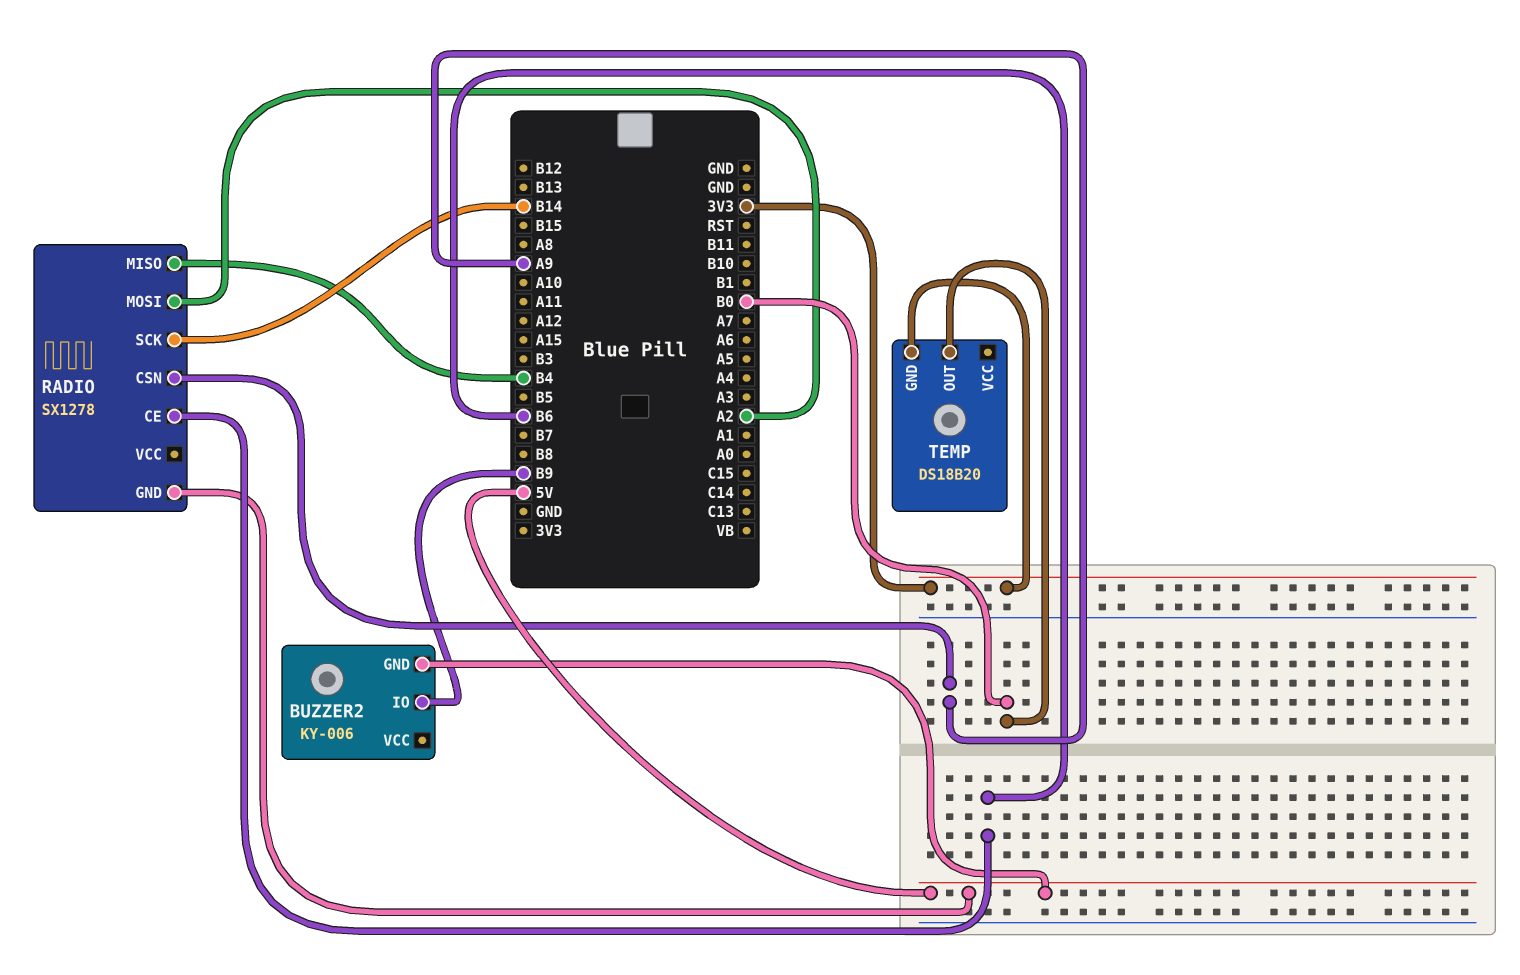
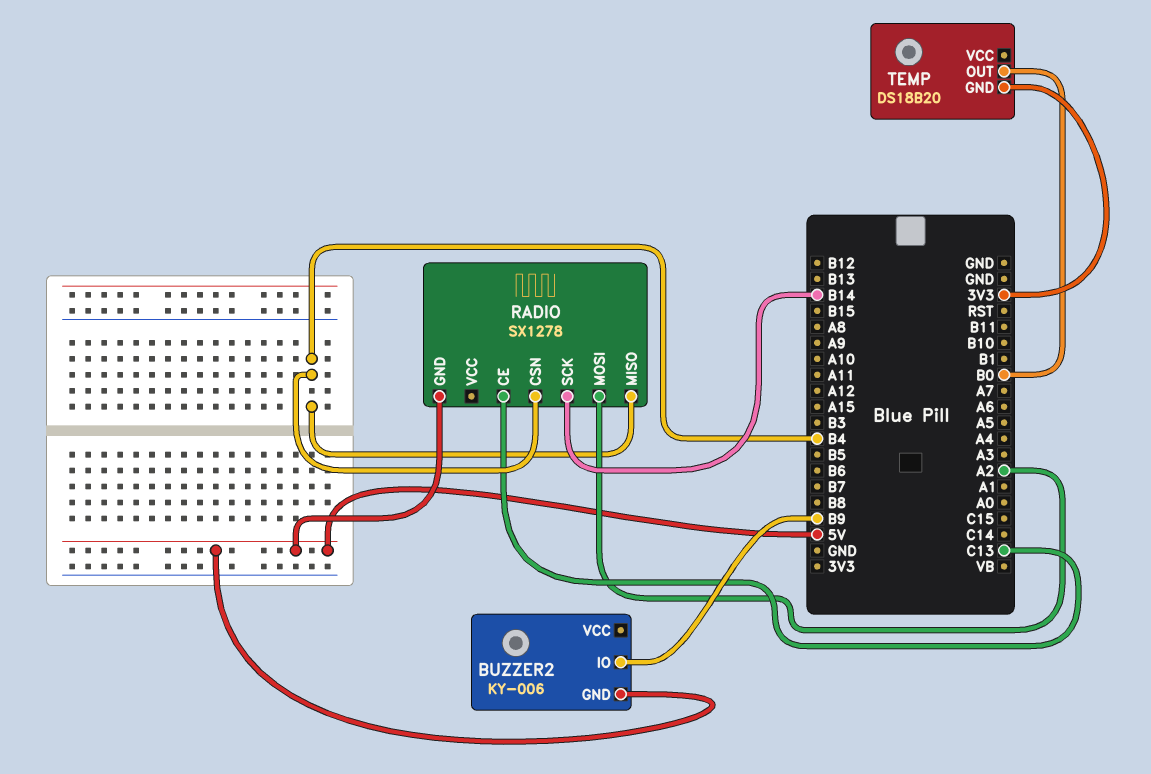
RADIO pin CE: B6 -> C13
RADIO pin CSN: A9 -> B4

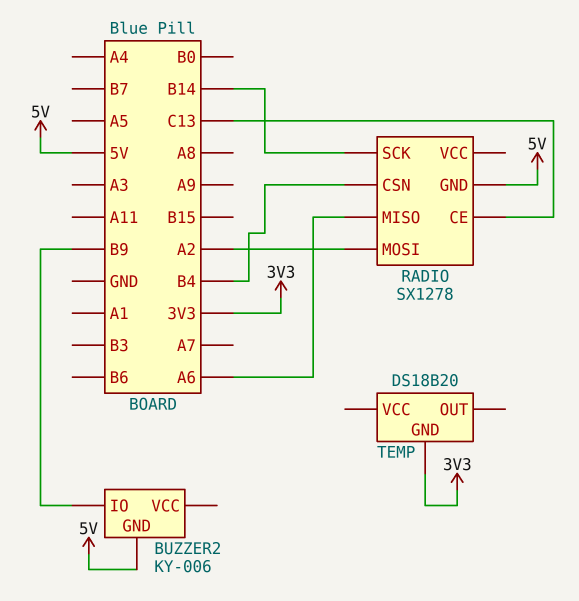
RADIO pin MISO: B4 -> A6
TEMP pin OUT: B0 -> none

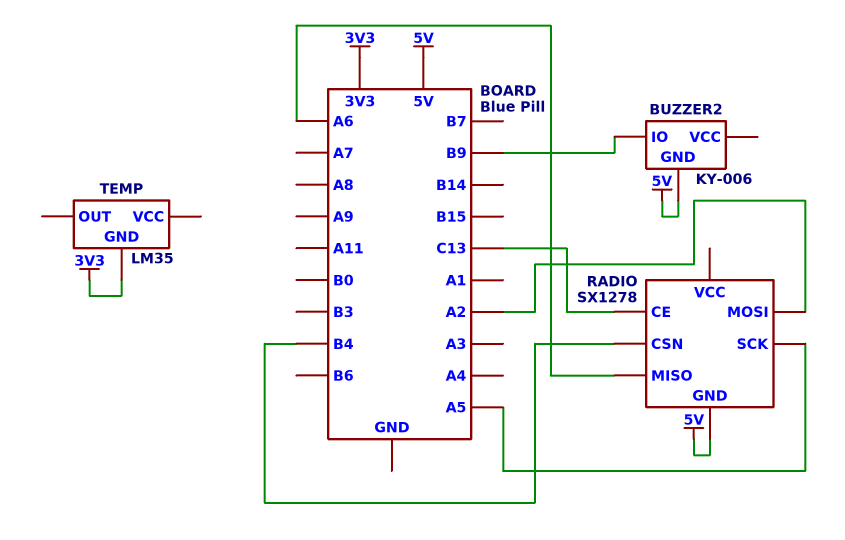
RADIO pin SCK: B14 -> A5
TEMP: DS18B20 -> LM35

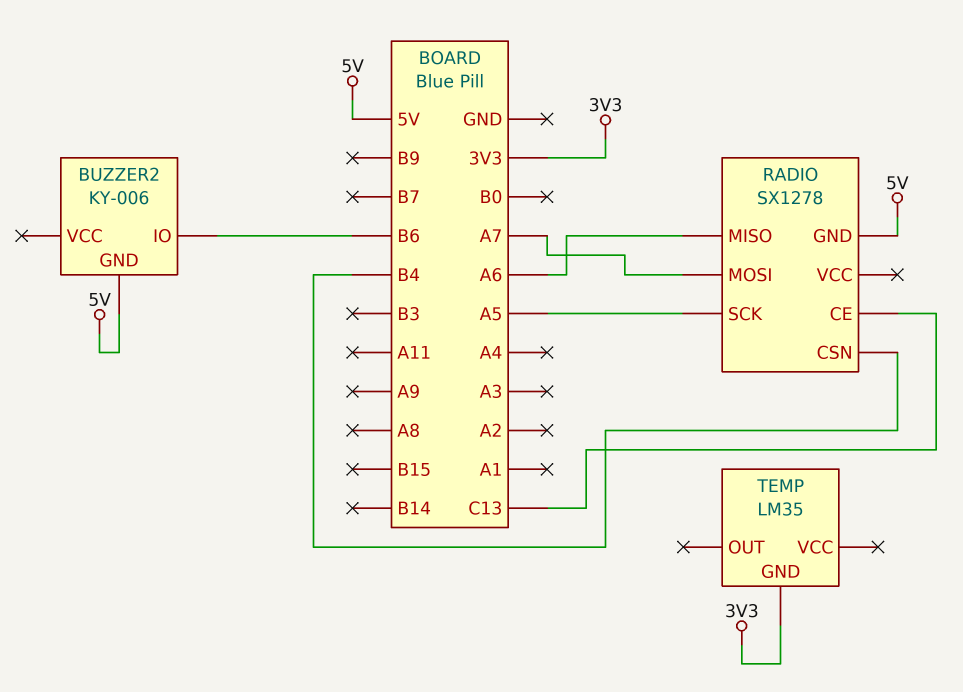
BUZZER2 pin IO: B9 -> B6
RADIO pin MOSI: A2 -> A7

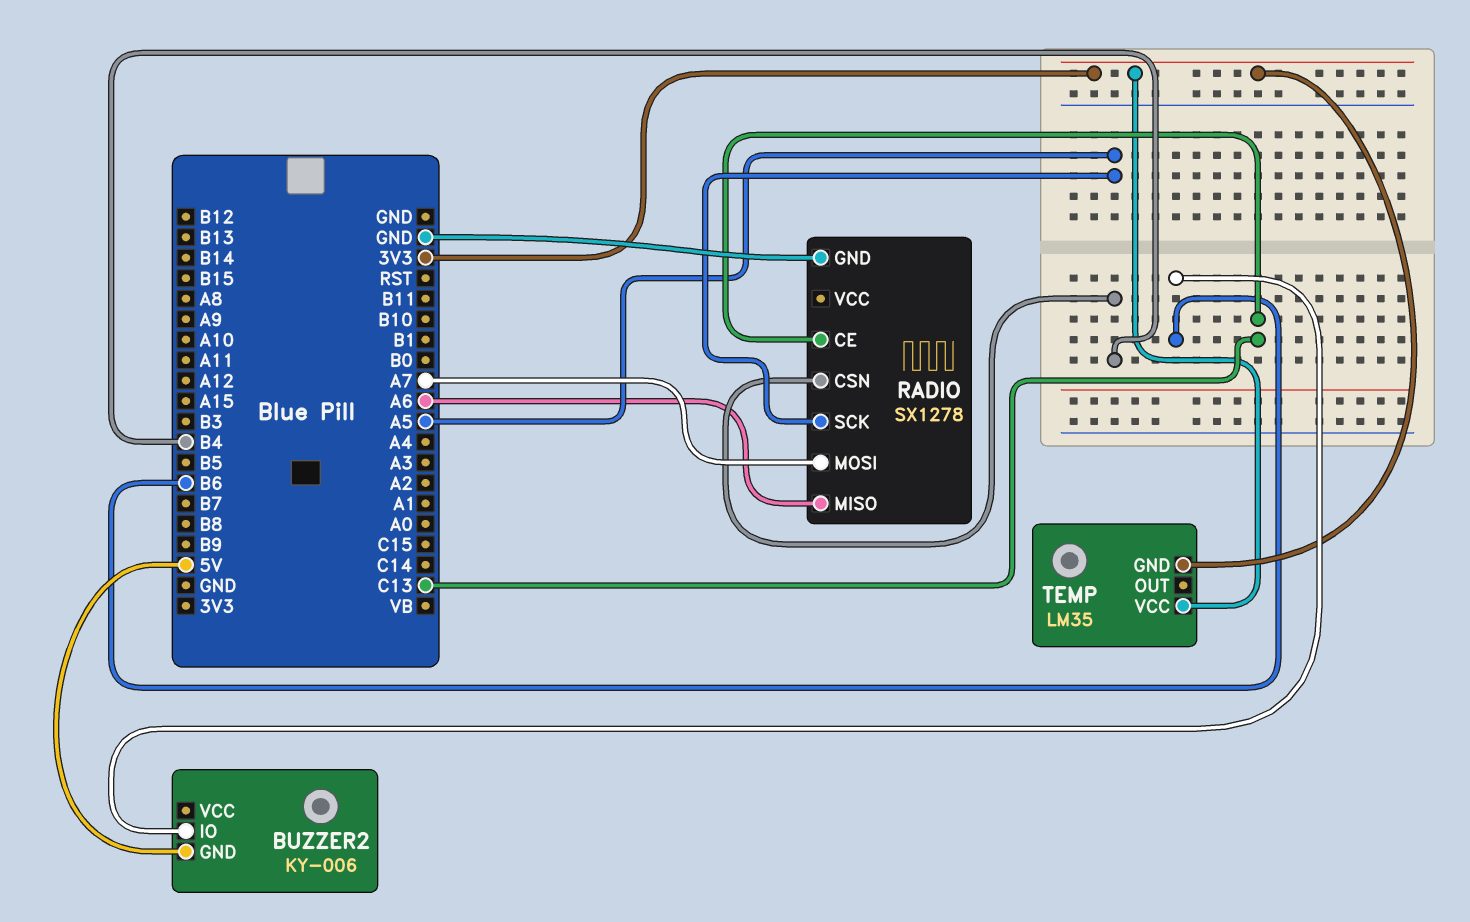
RADIO pin GND: 5V -> GND
TEMP pin VCC: none -> 3V3

